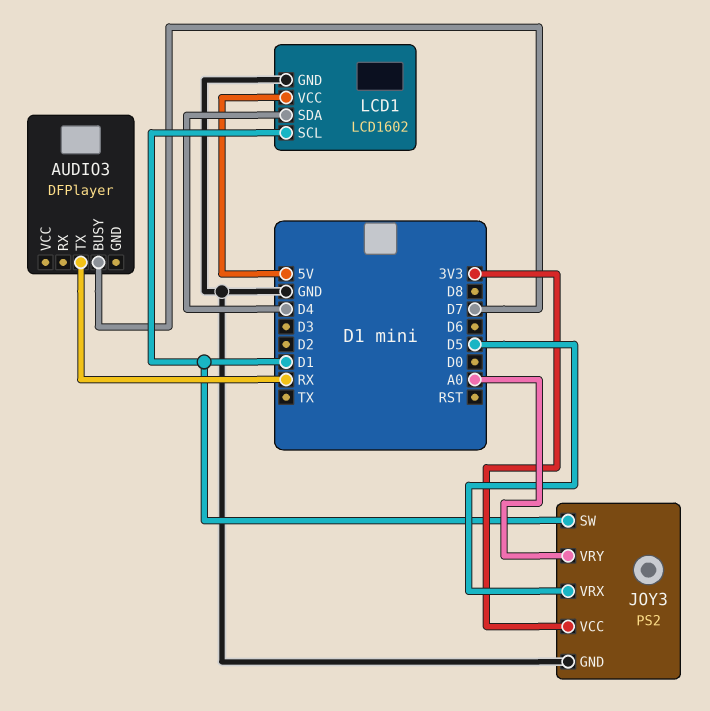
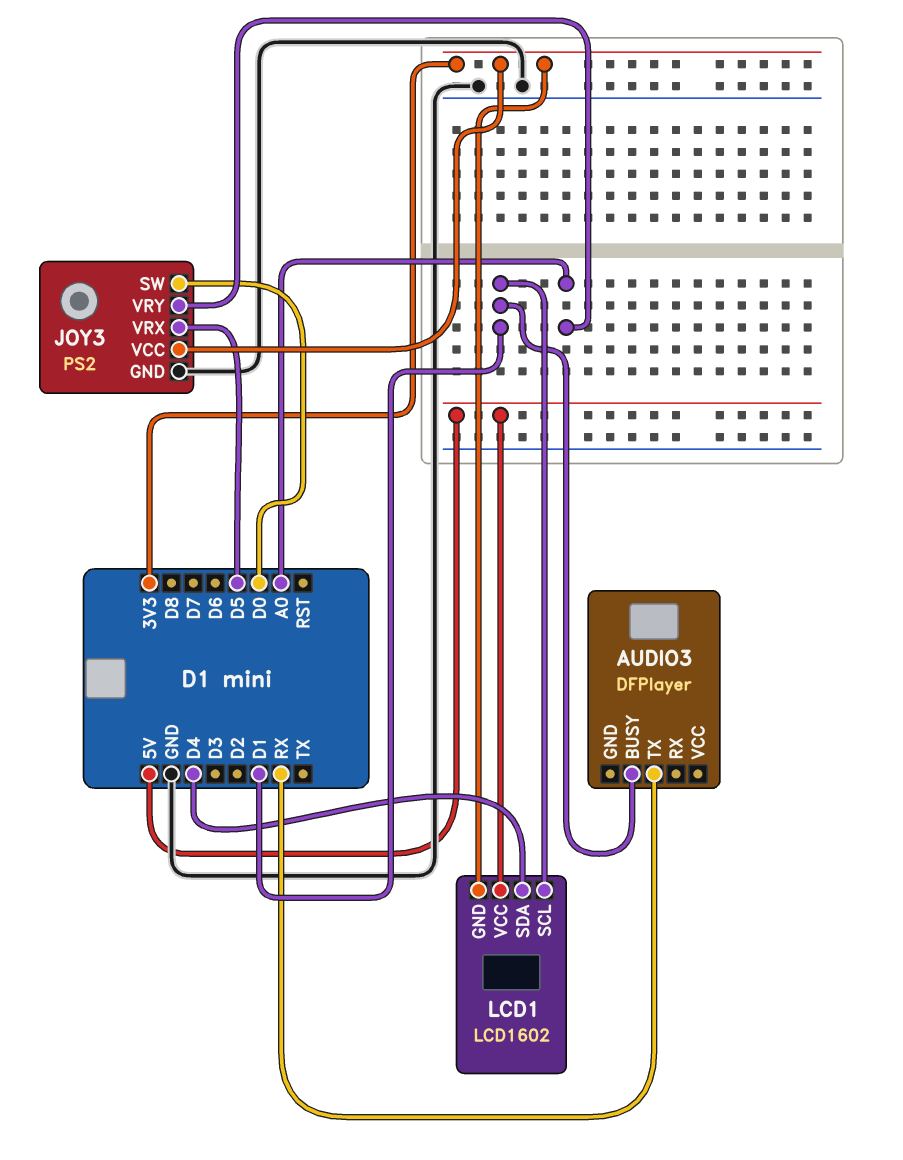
AUDIO3 pin BUSY: D7 -> D1
JOY3 pin SW: D1 -> D0
LCD1 pin GND: GND -> 3V3

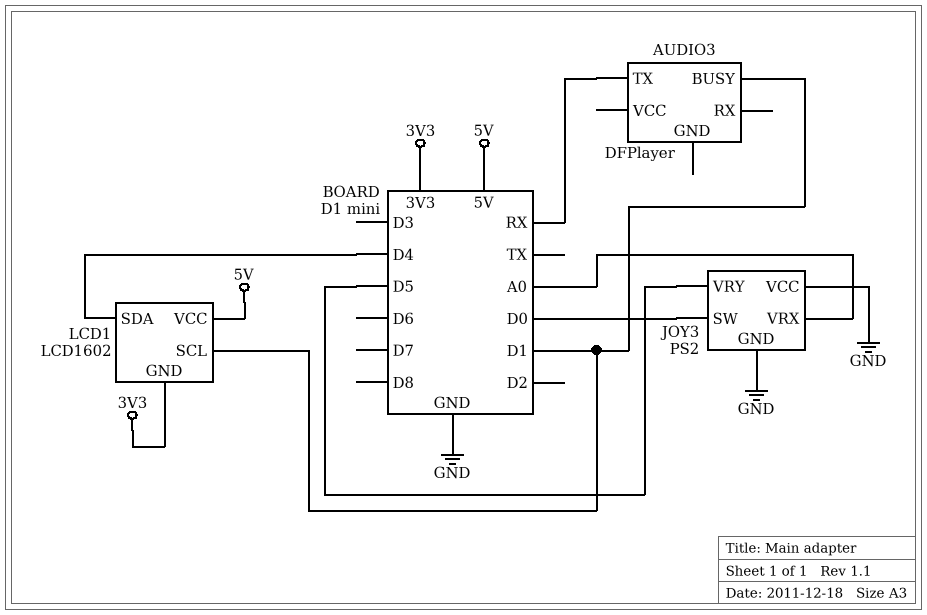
JOY3 pin VCC: 3V3 -> GND
JOY3 pin VRX: D5 -> A0
JOY3 pin VRY: A0 -> D5

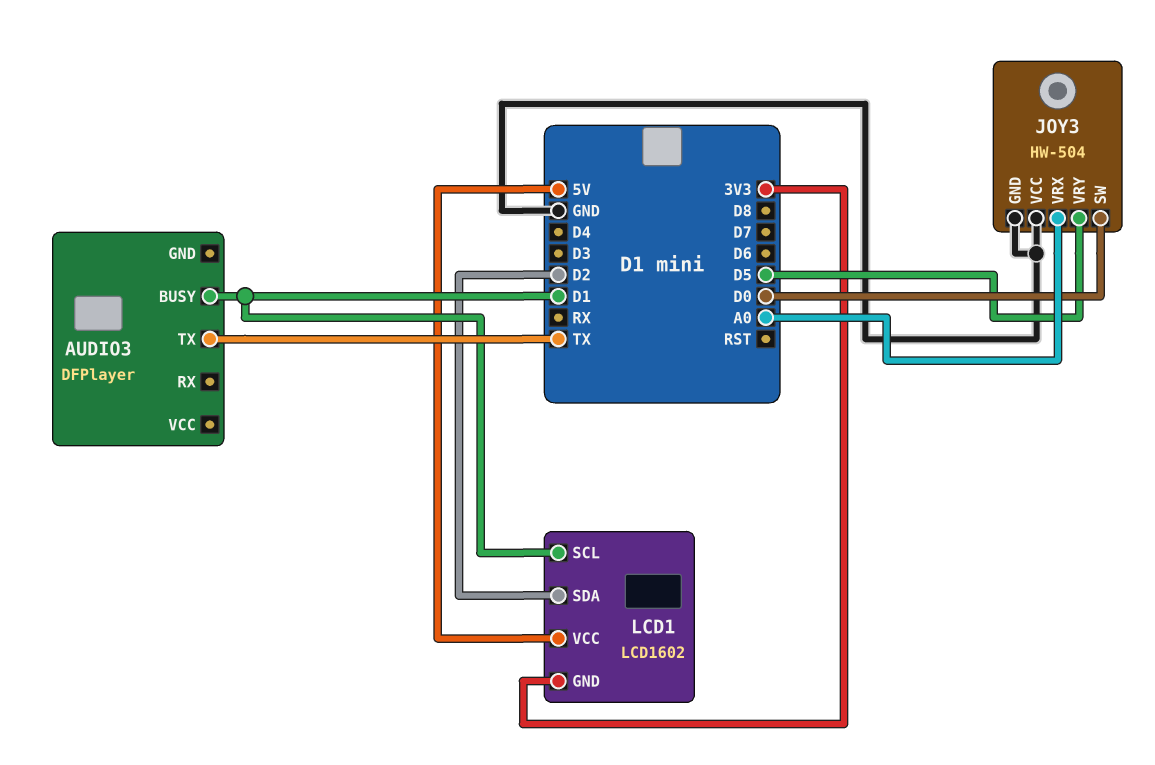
AUDIO3 pin TX: RX -> TX
JOY3: PS2 -> HW-504
LCD1 pin SDA: D4 -> D2

